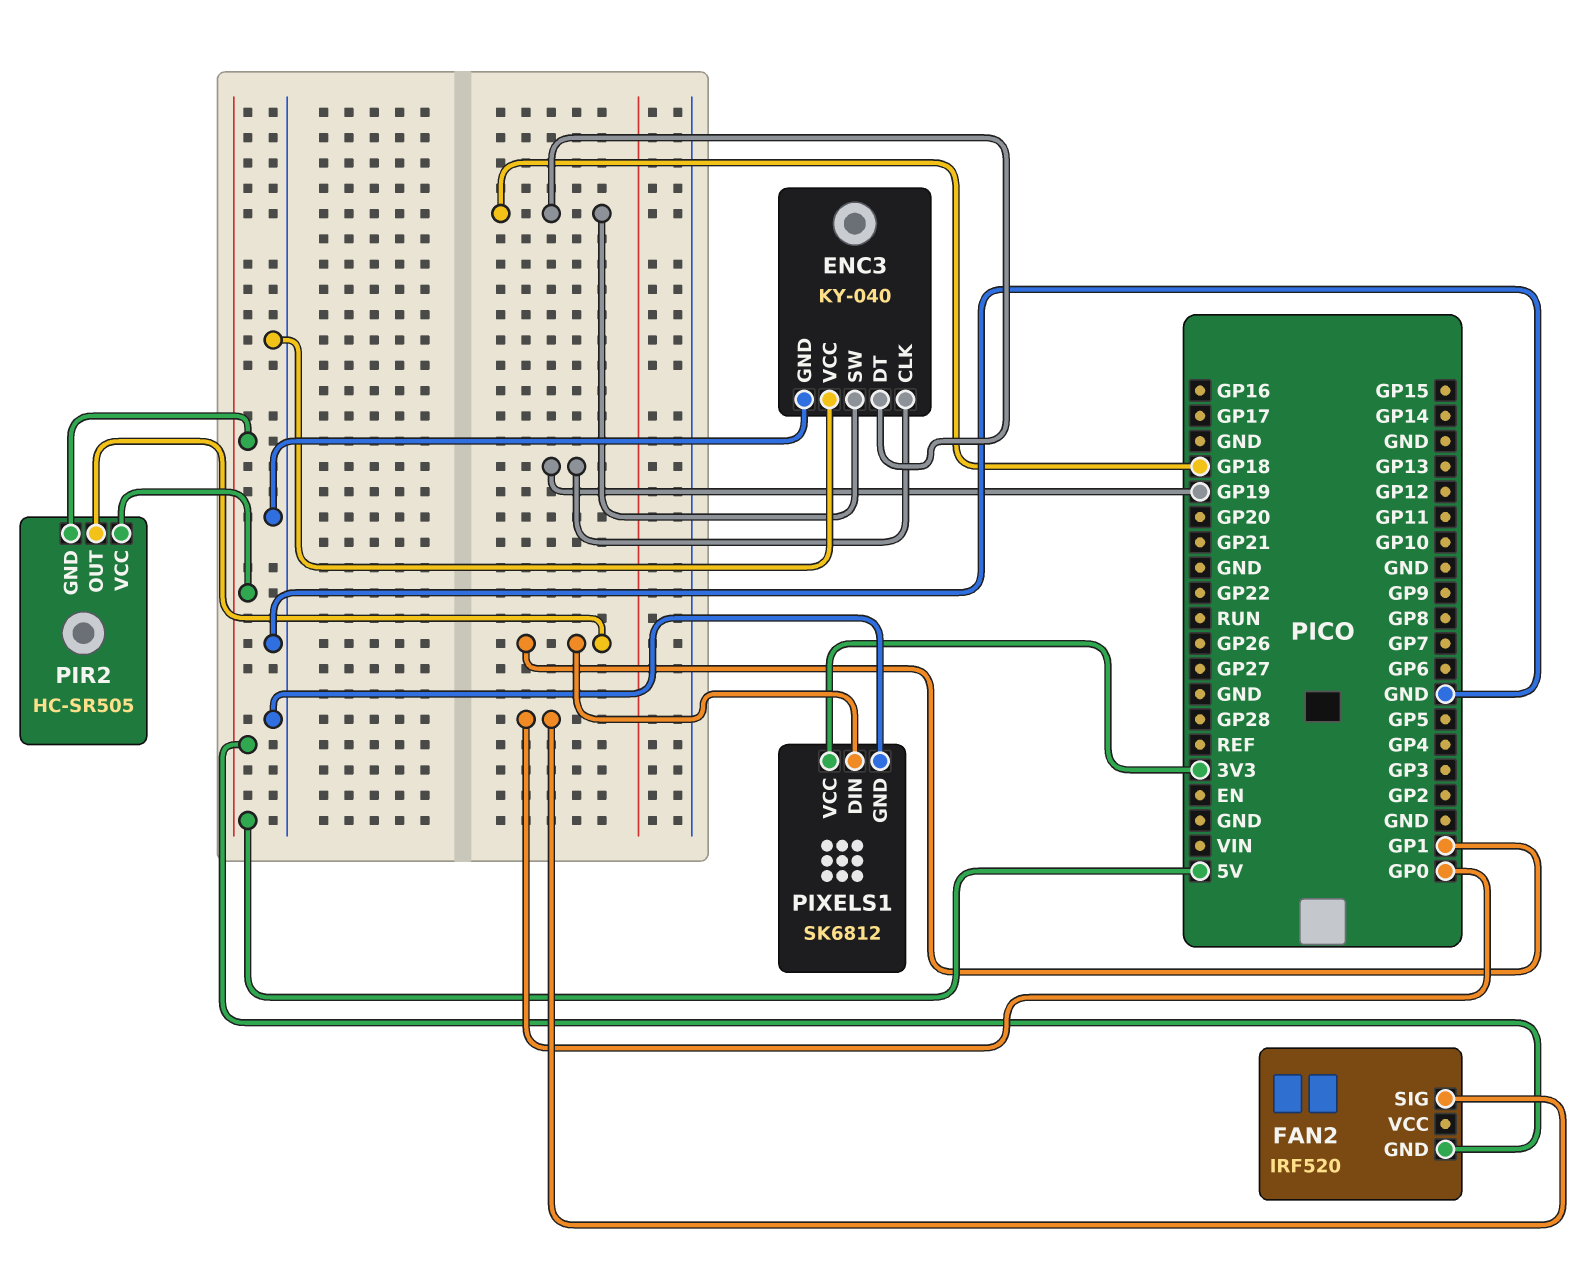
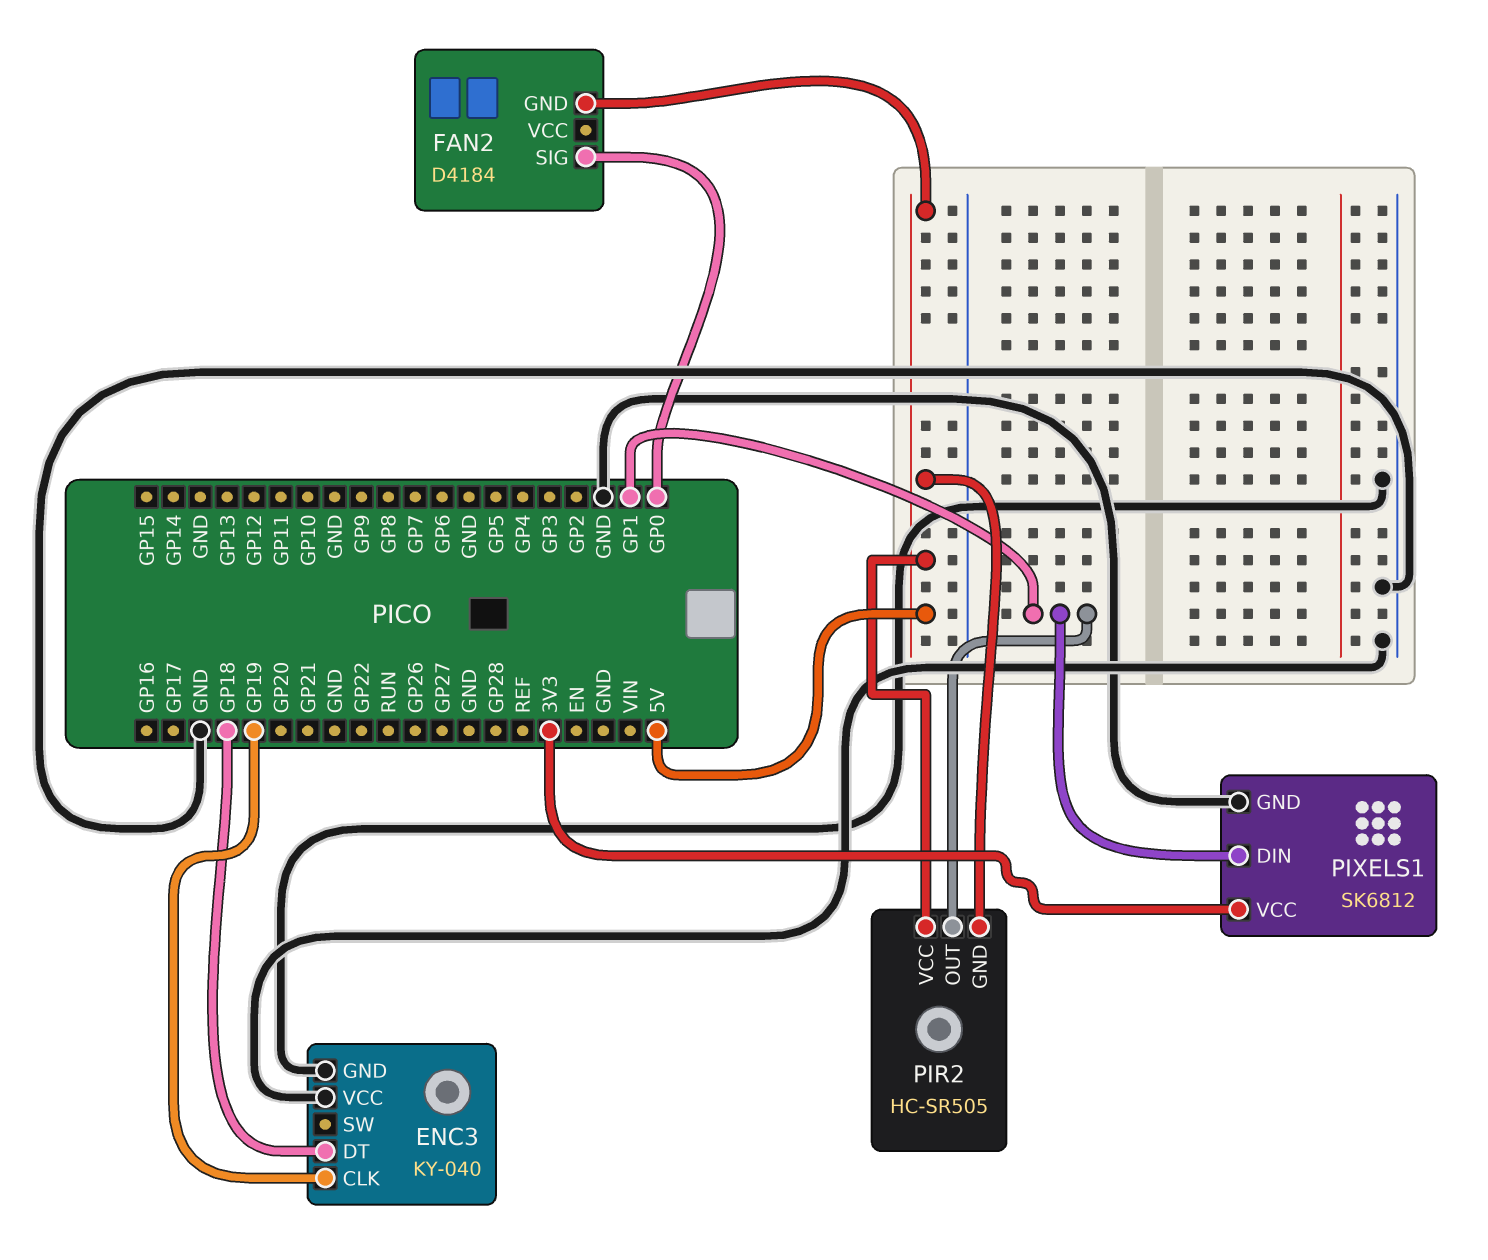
ENC3 pin SW: GP18 -> none
FAN2: IRF520 -> D4184

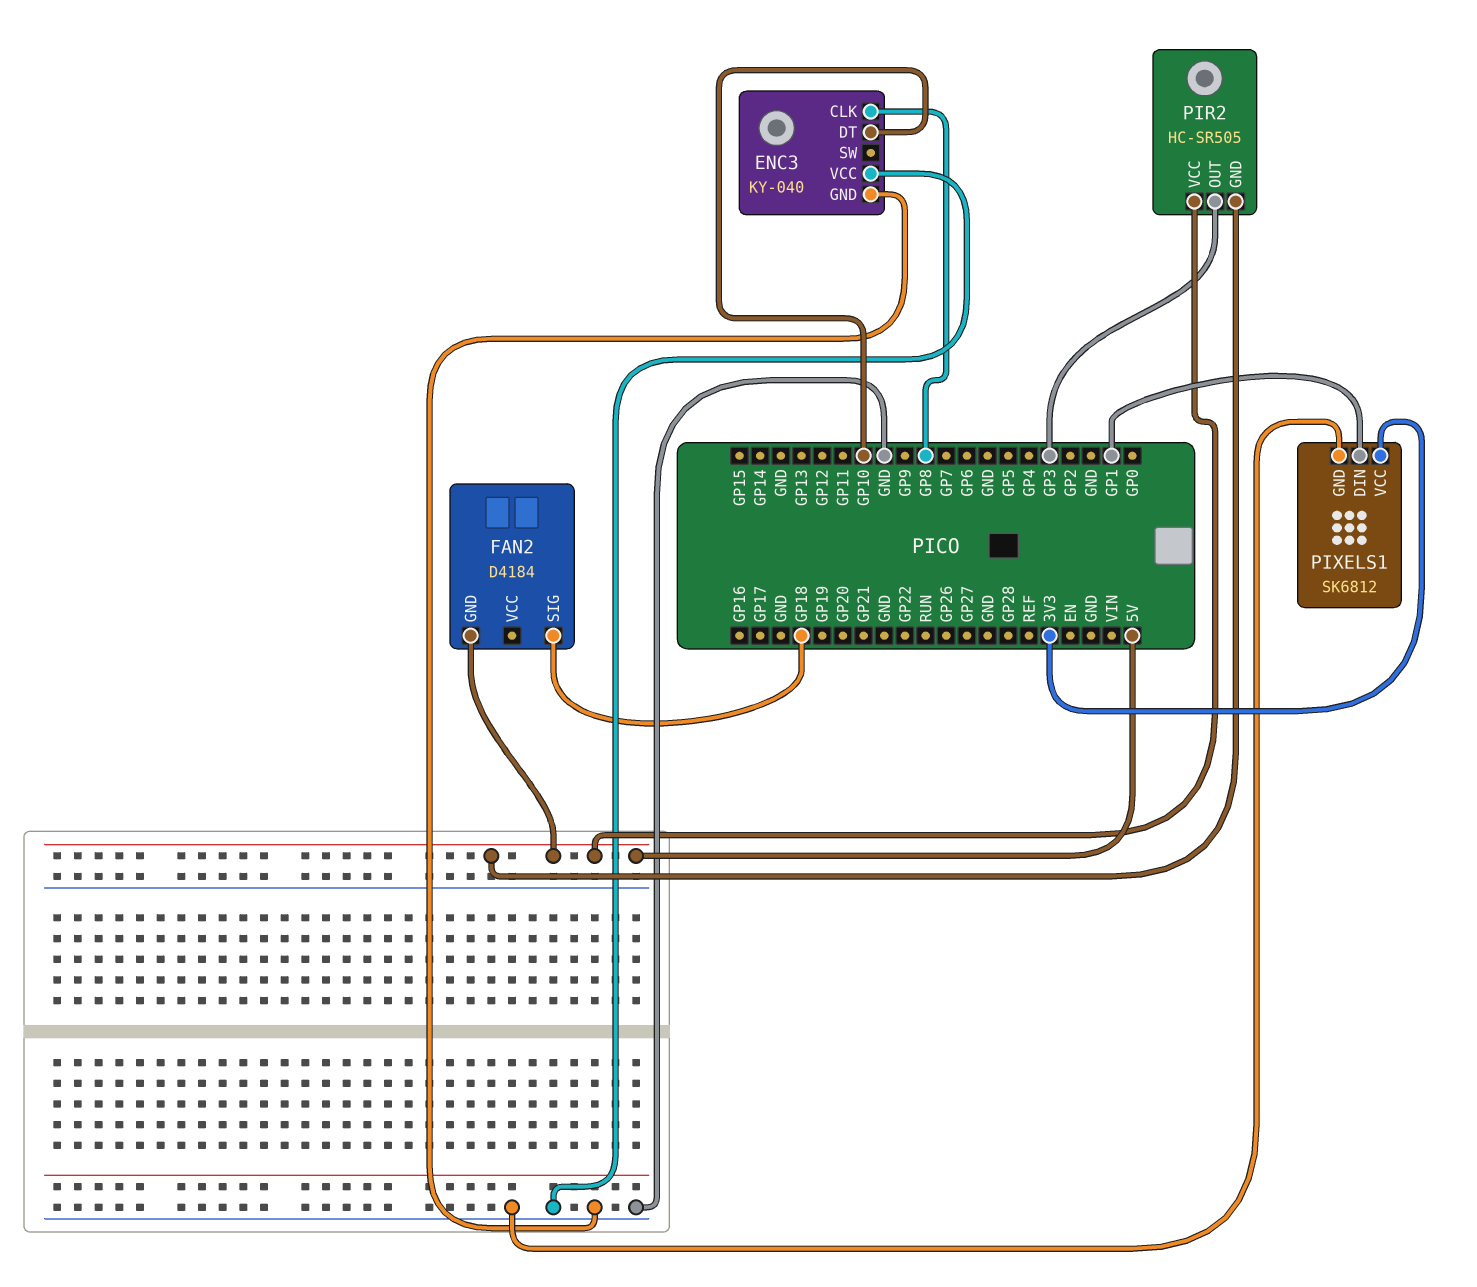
ENC3 pin CLK: GP19 -> GP8
ENC3 pin DT: GP18 -> GP10
FAN2 pin SIG: GP0 -> GP18
PIR2 pin OUT: GP1 -> GP3

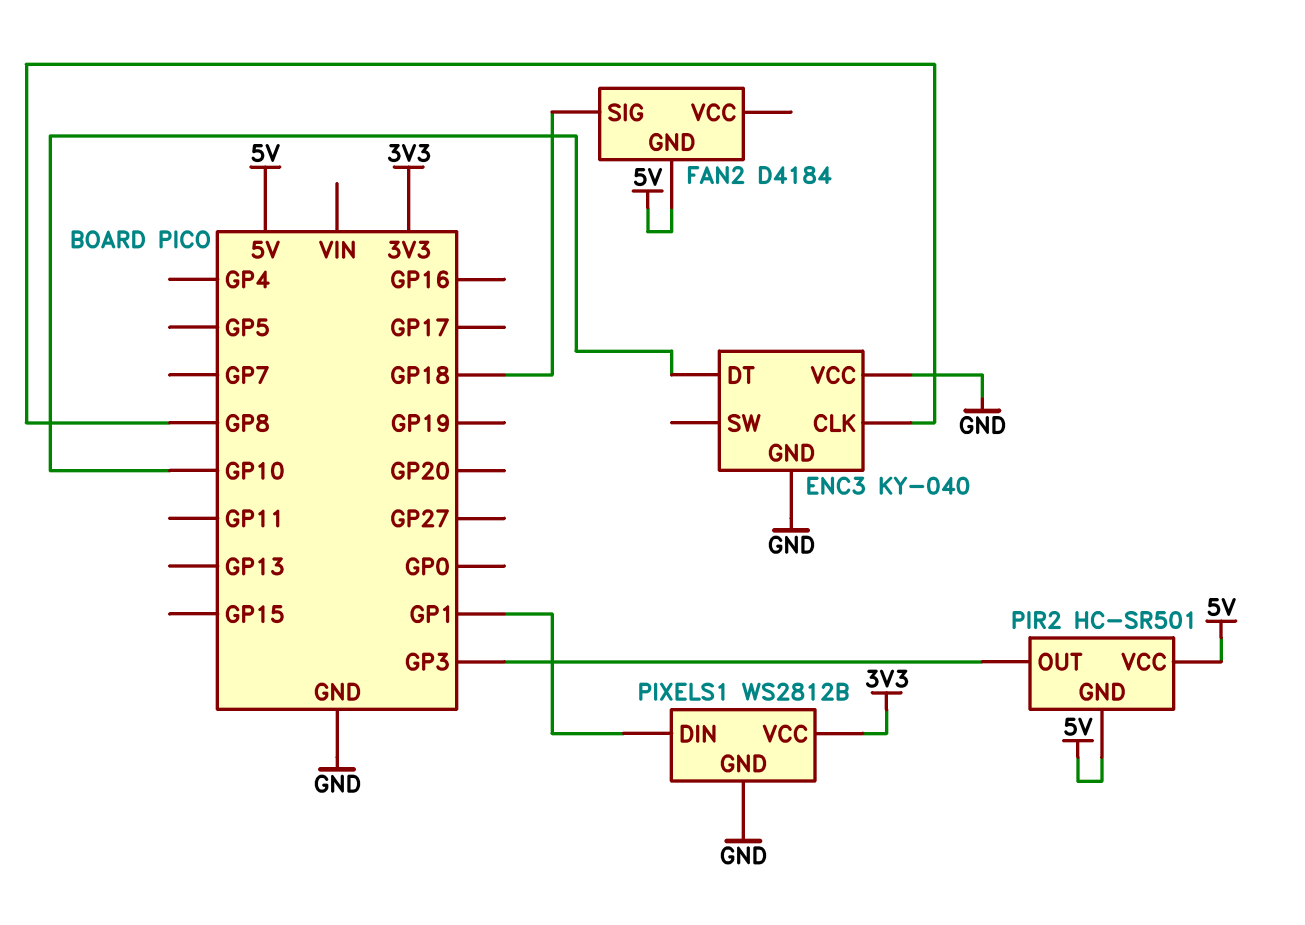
PIR2: HC-SR505 -> HC-SR501
PIXELS1: SK6812 -> WS2812B

